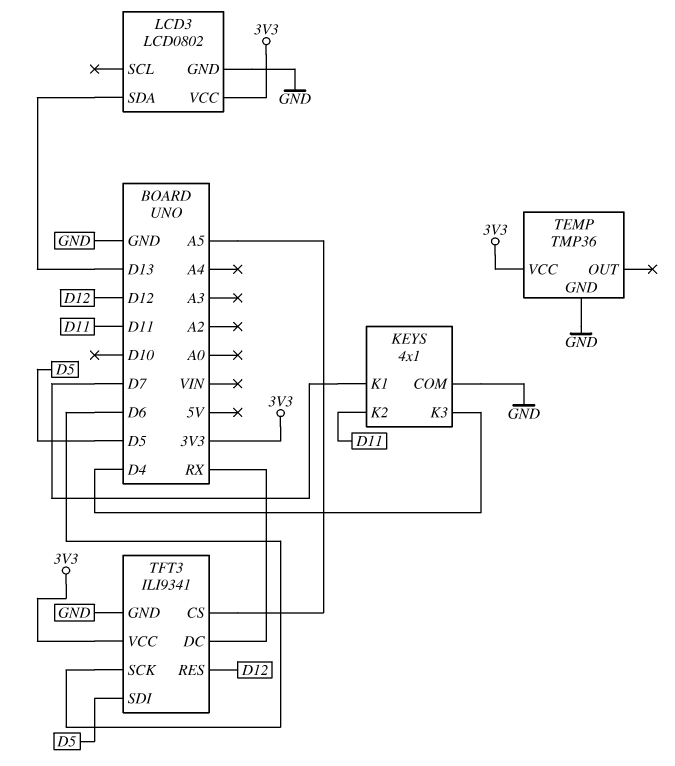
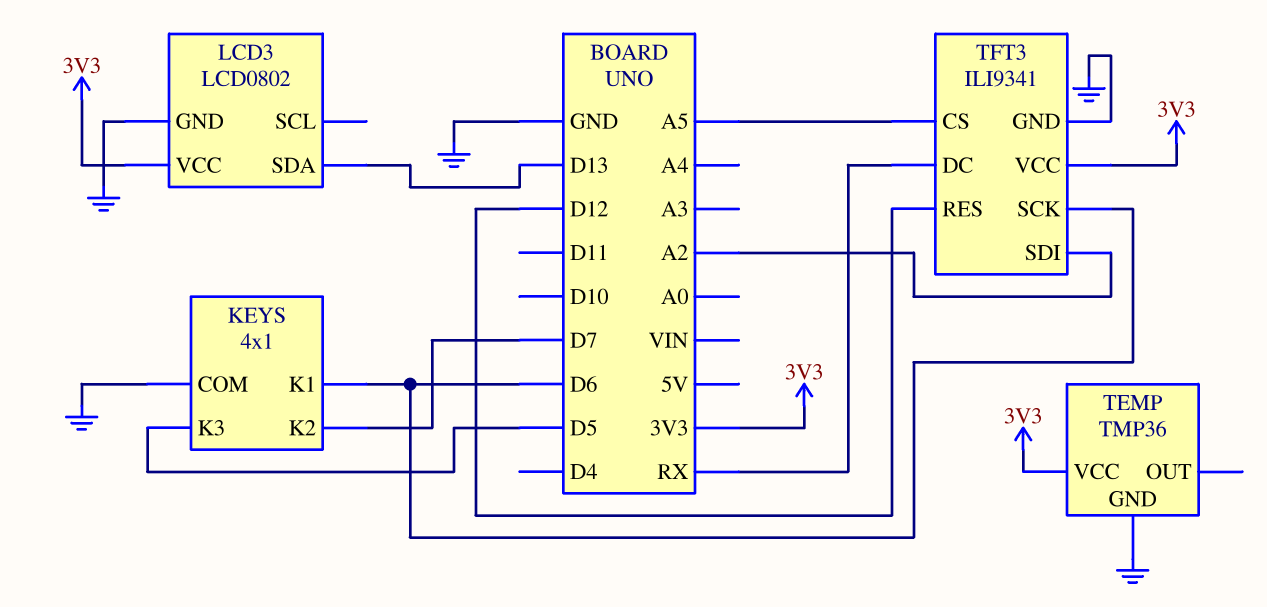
KEYS pin K1: D7 -> D6
KEYS pin K2: D11 -> D7
KEYS pin K3: D4 -> D5
TFT3 pin SDI: D5 -> A2

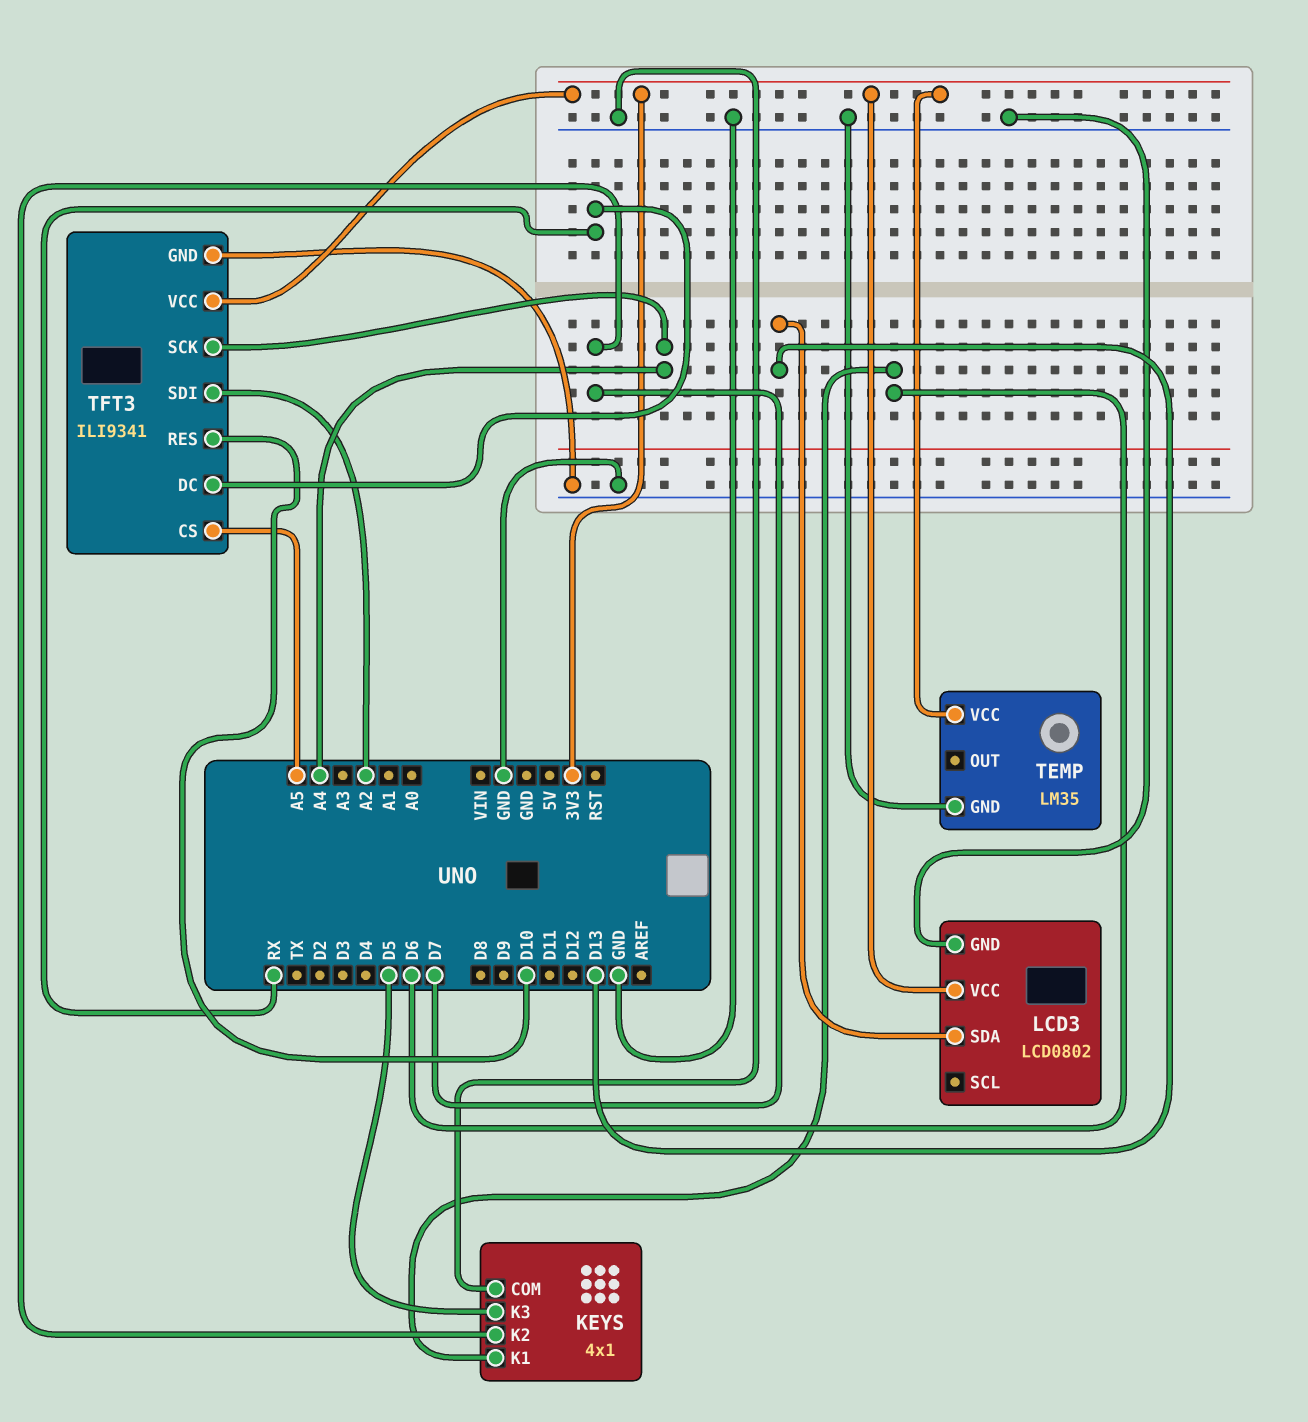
TEMP: TMP36 -> LM35
TFT3 pin RES: D12 -> D10
TFT3 pin SCK: D6 -> A4

